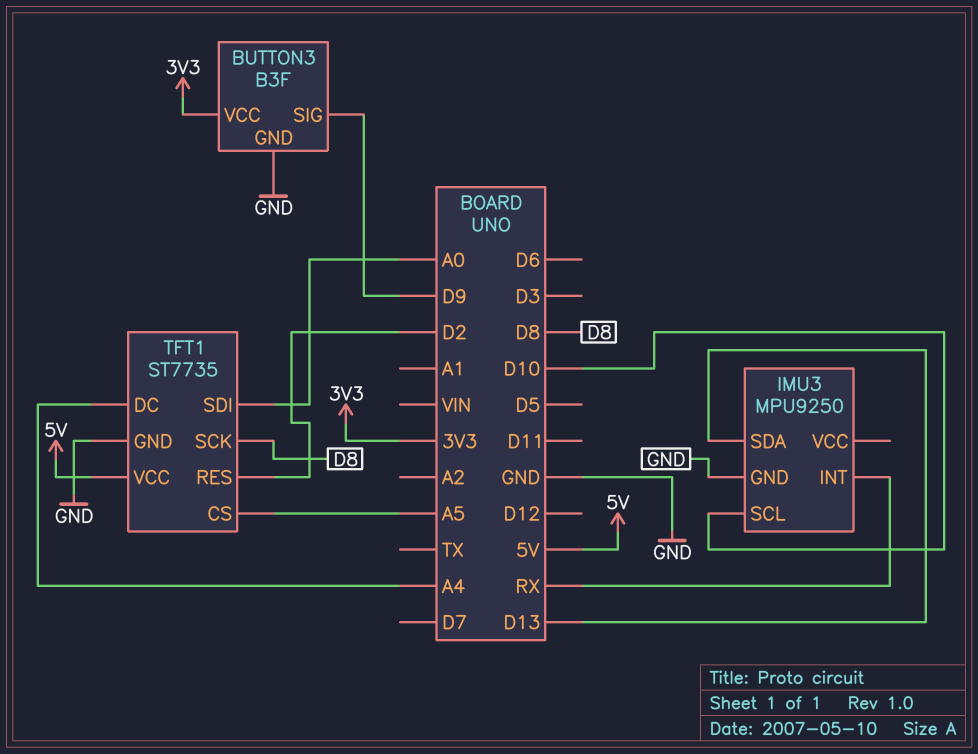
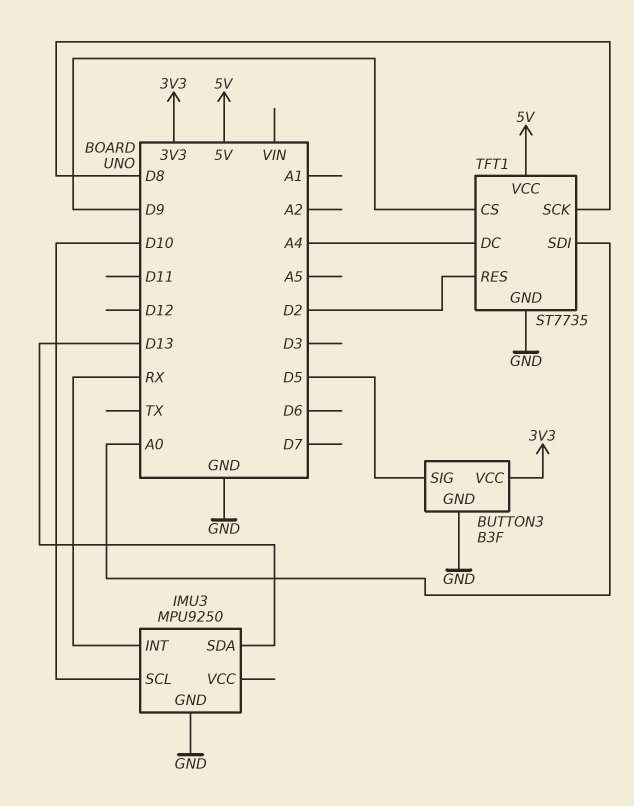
BUTTON3 pin SIG: D9 -> D5
TFT1 pin CS: A5 -> D9

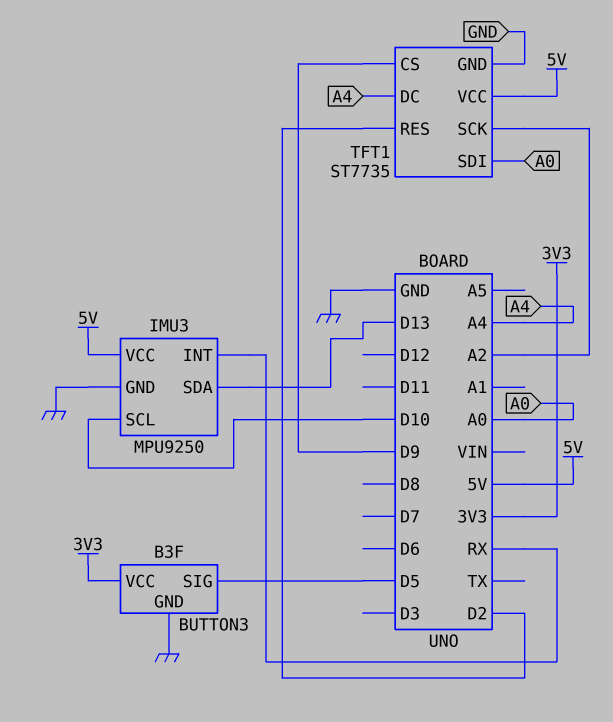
IMU3 pin VCC: none -> 5V
TFT1 pin SCK: D8 -> A2

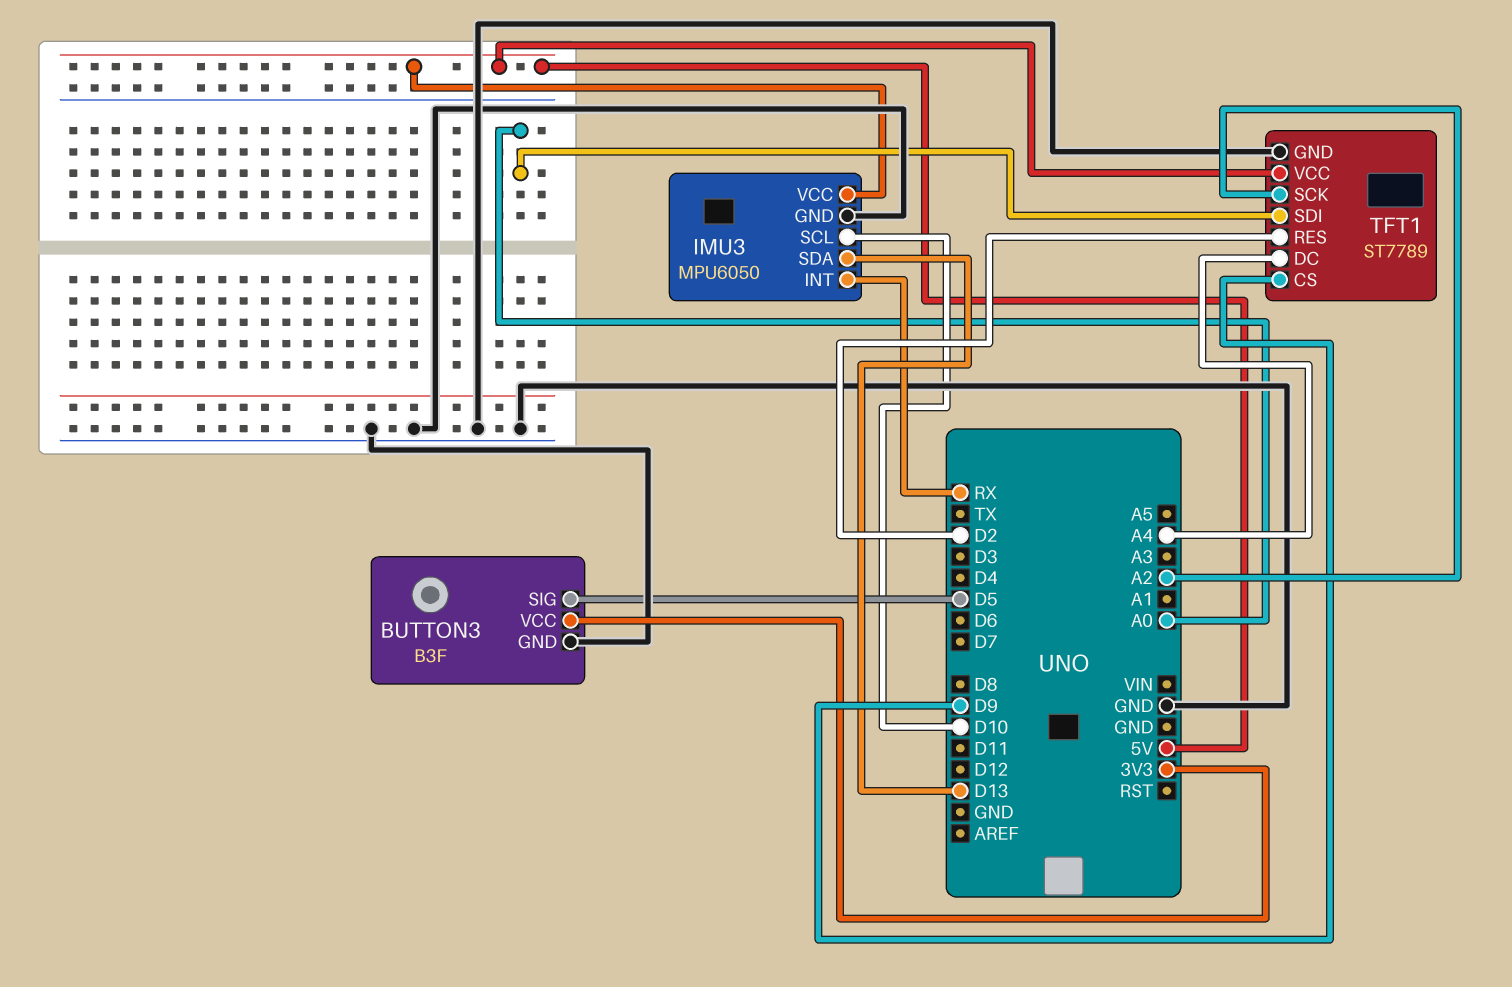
IMU3: MPU9250 -> MPU6050
TFT1: ST7735 -> ST7789

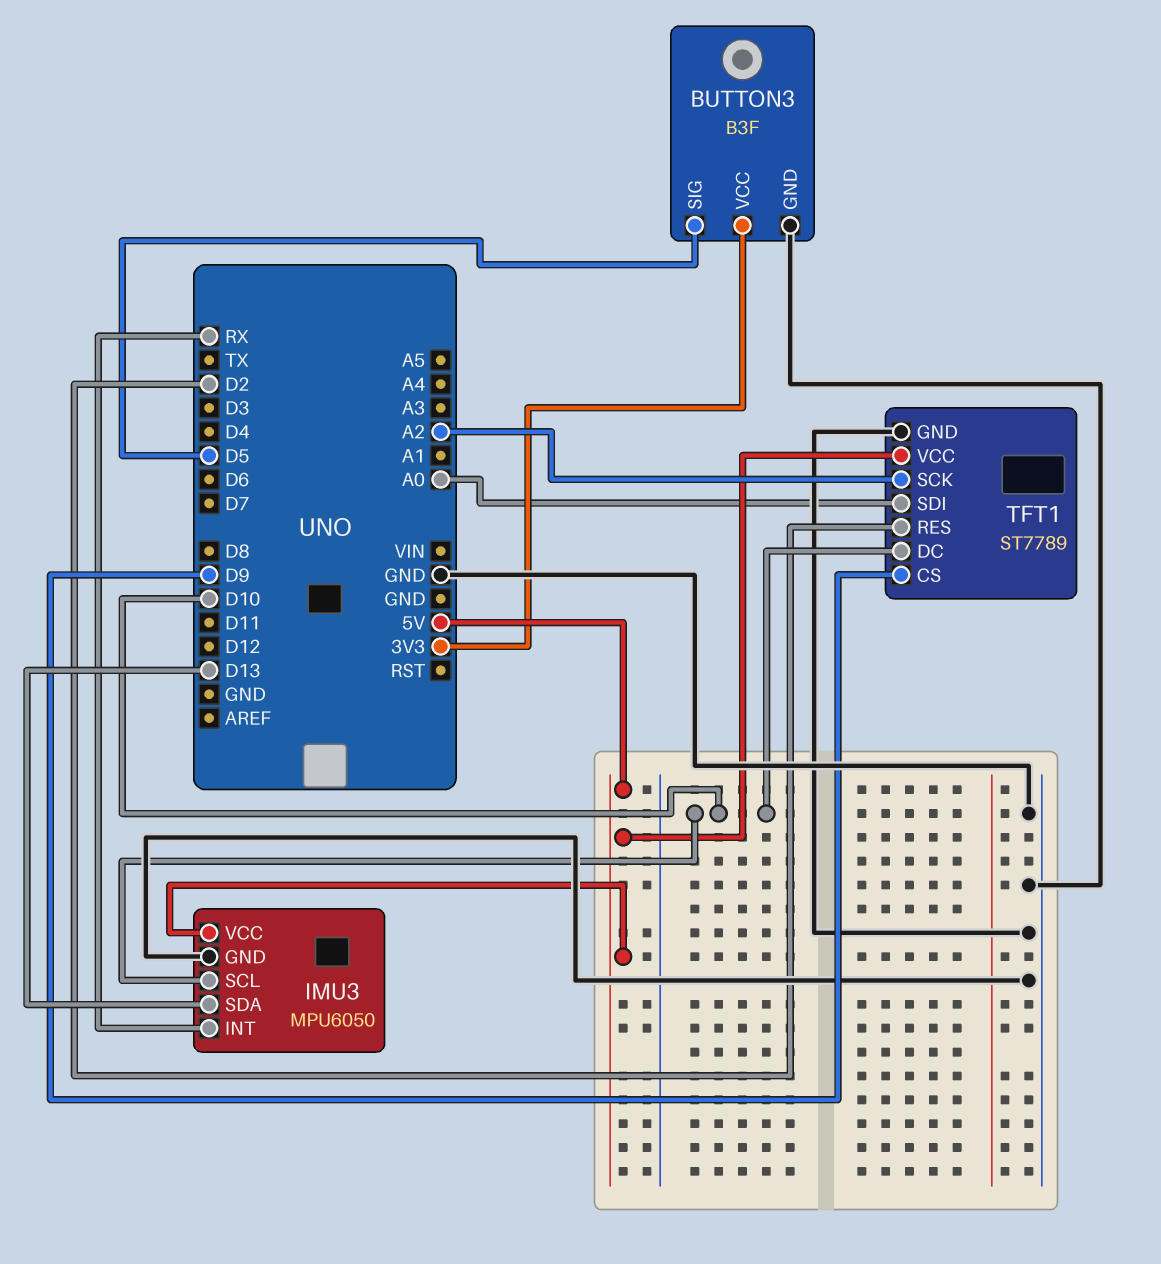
TFT1 pin DC: A4 -> D10

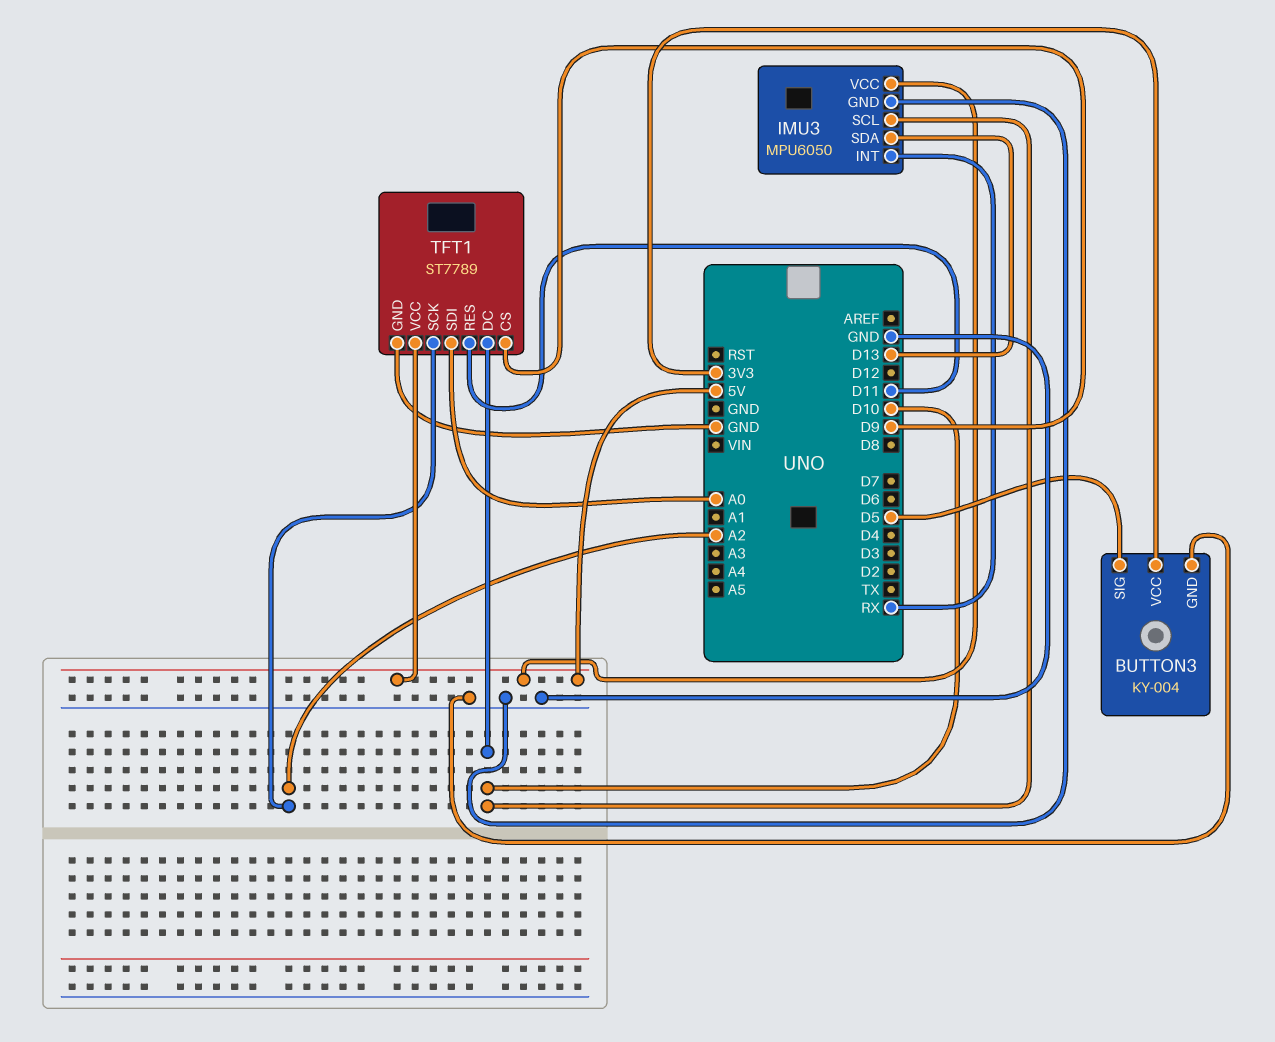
BUTTON3: B3F -> KY-004
TFT1 pin RES: D2 -> D11

